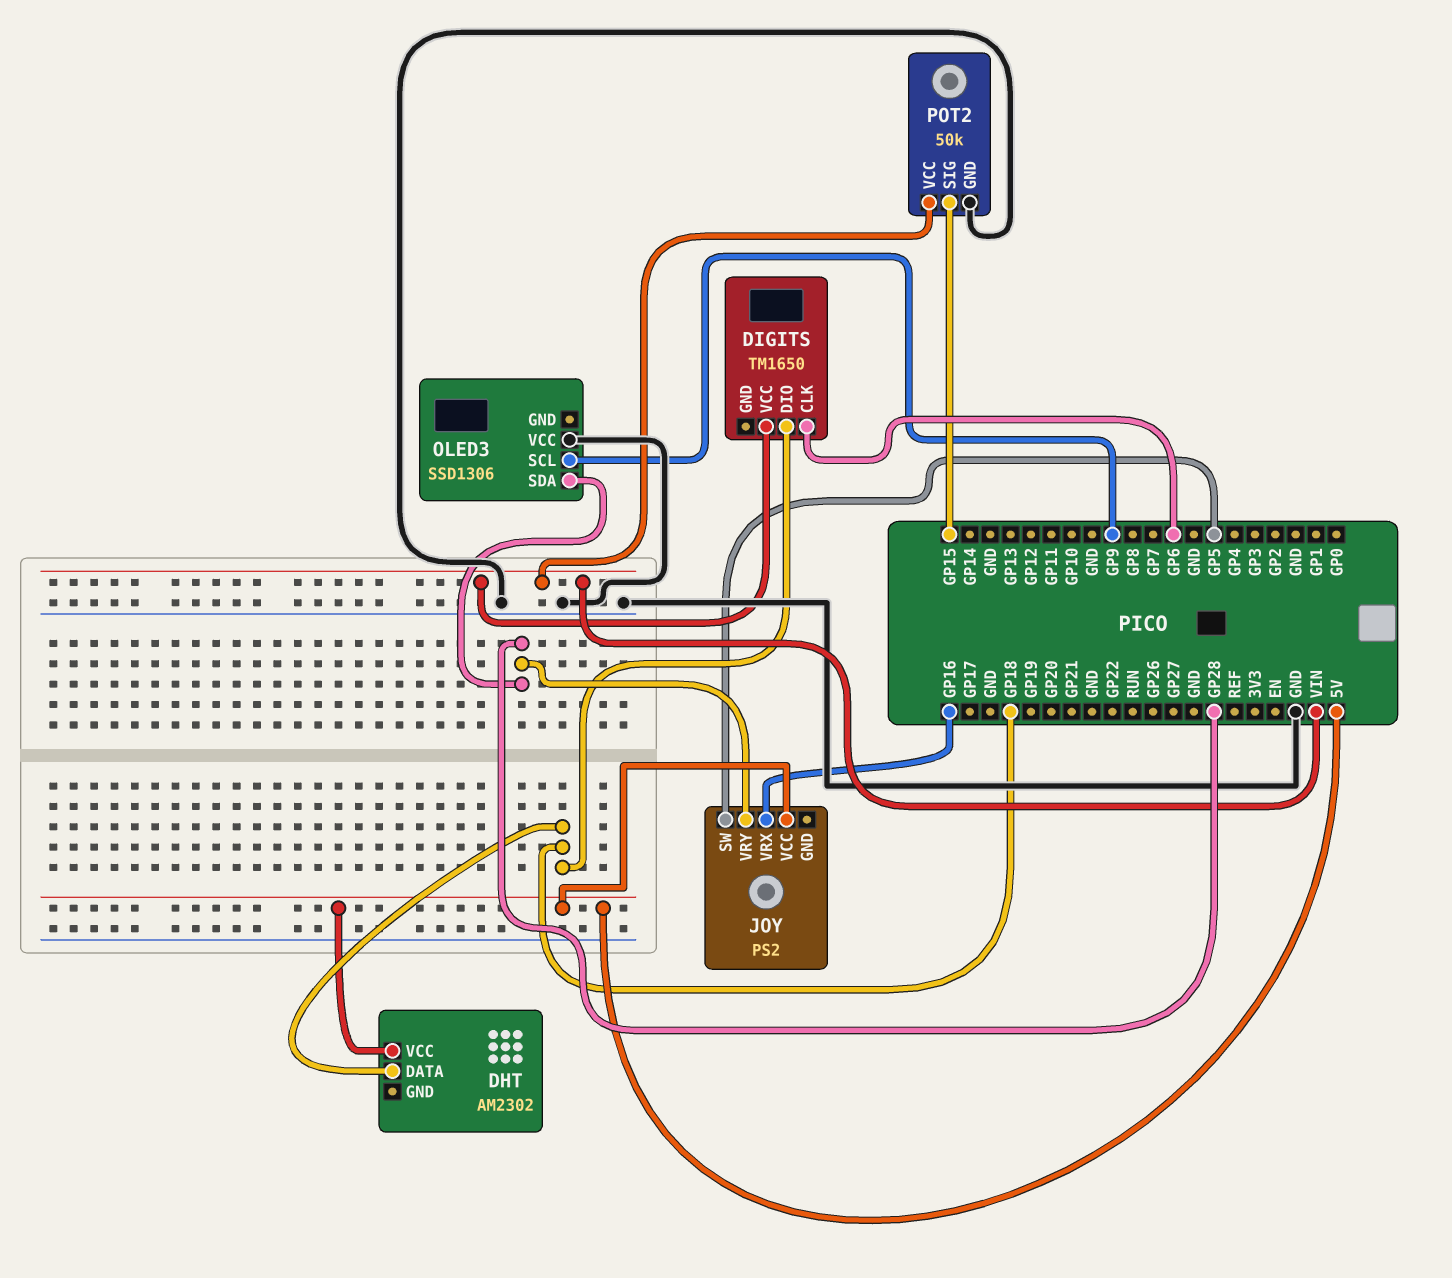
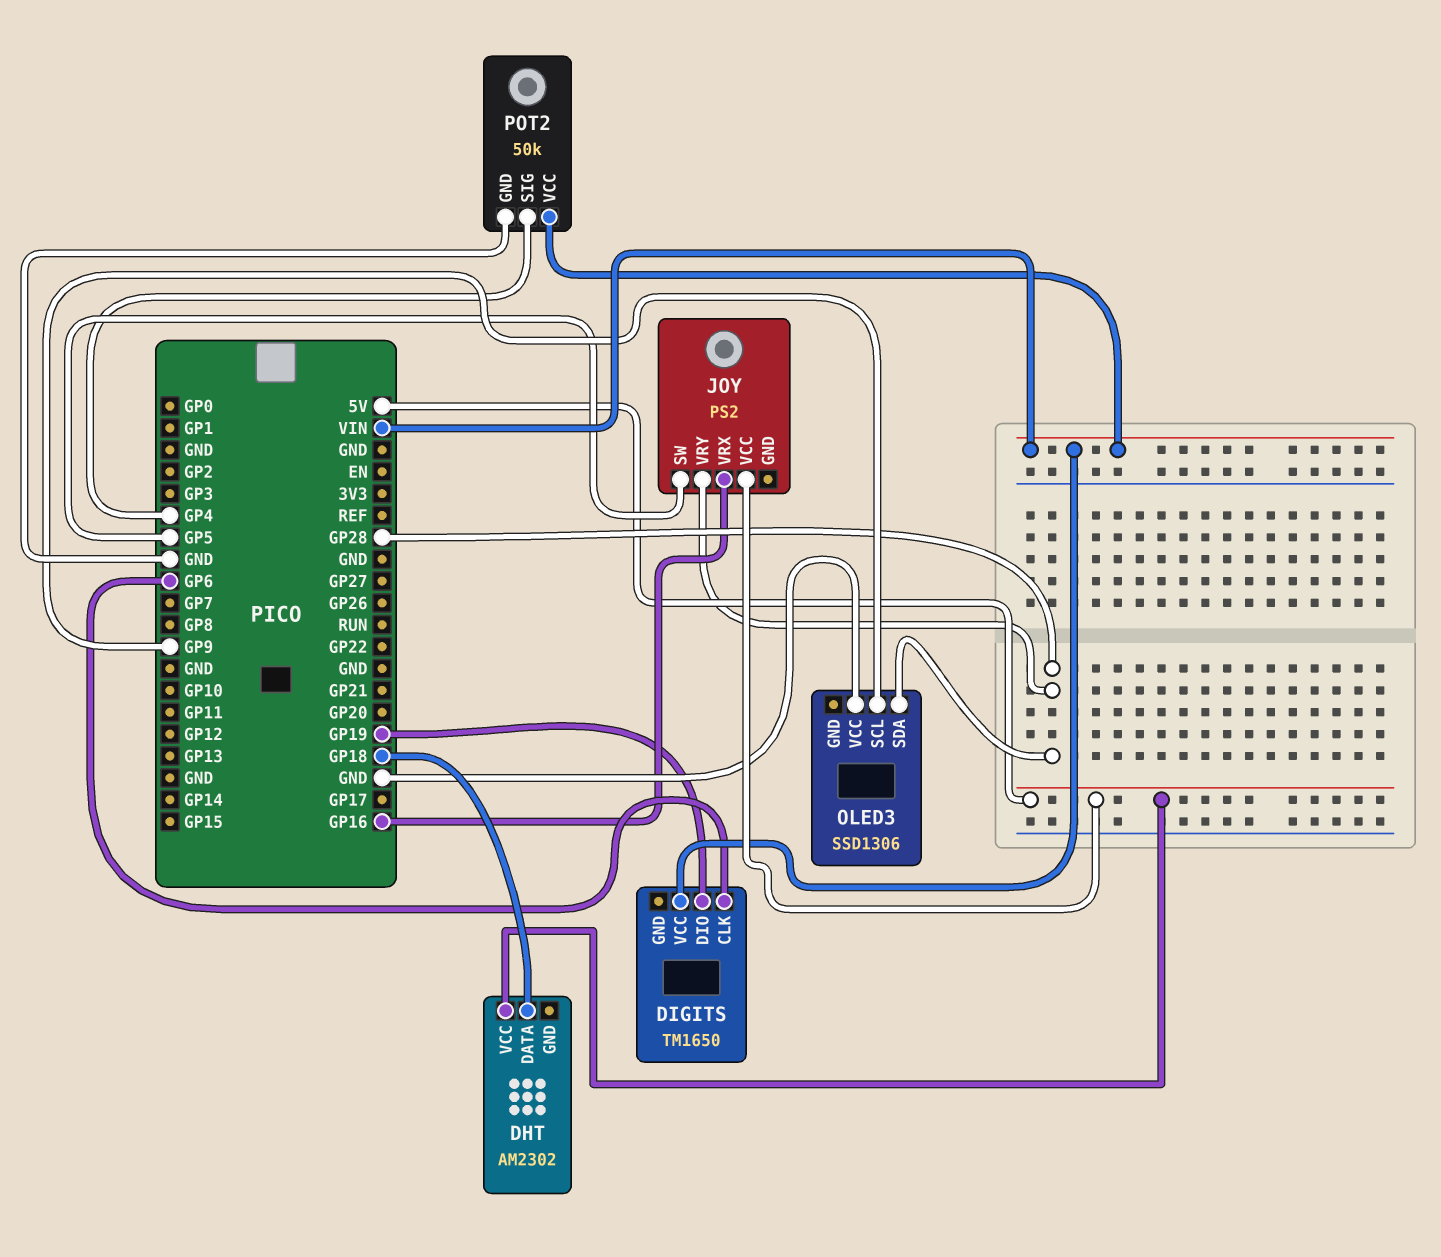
DIGITS pin DIO: GP18 -> GP19
POT2 pin SIG: GP15 -> GP4

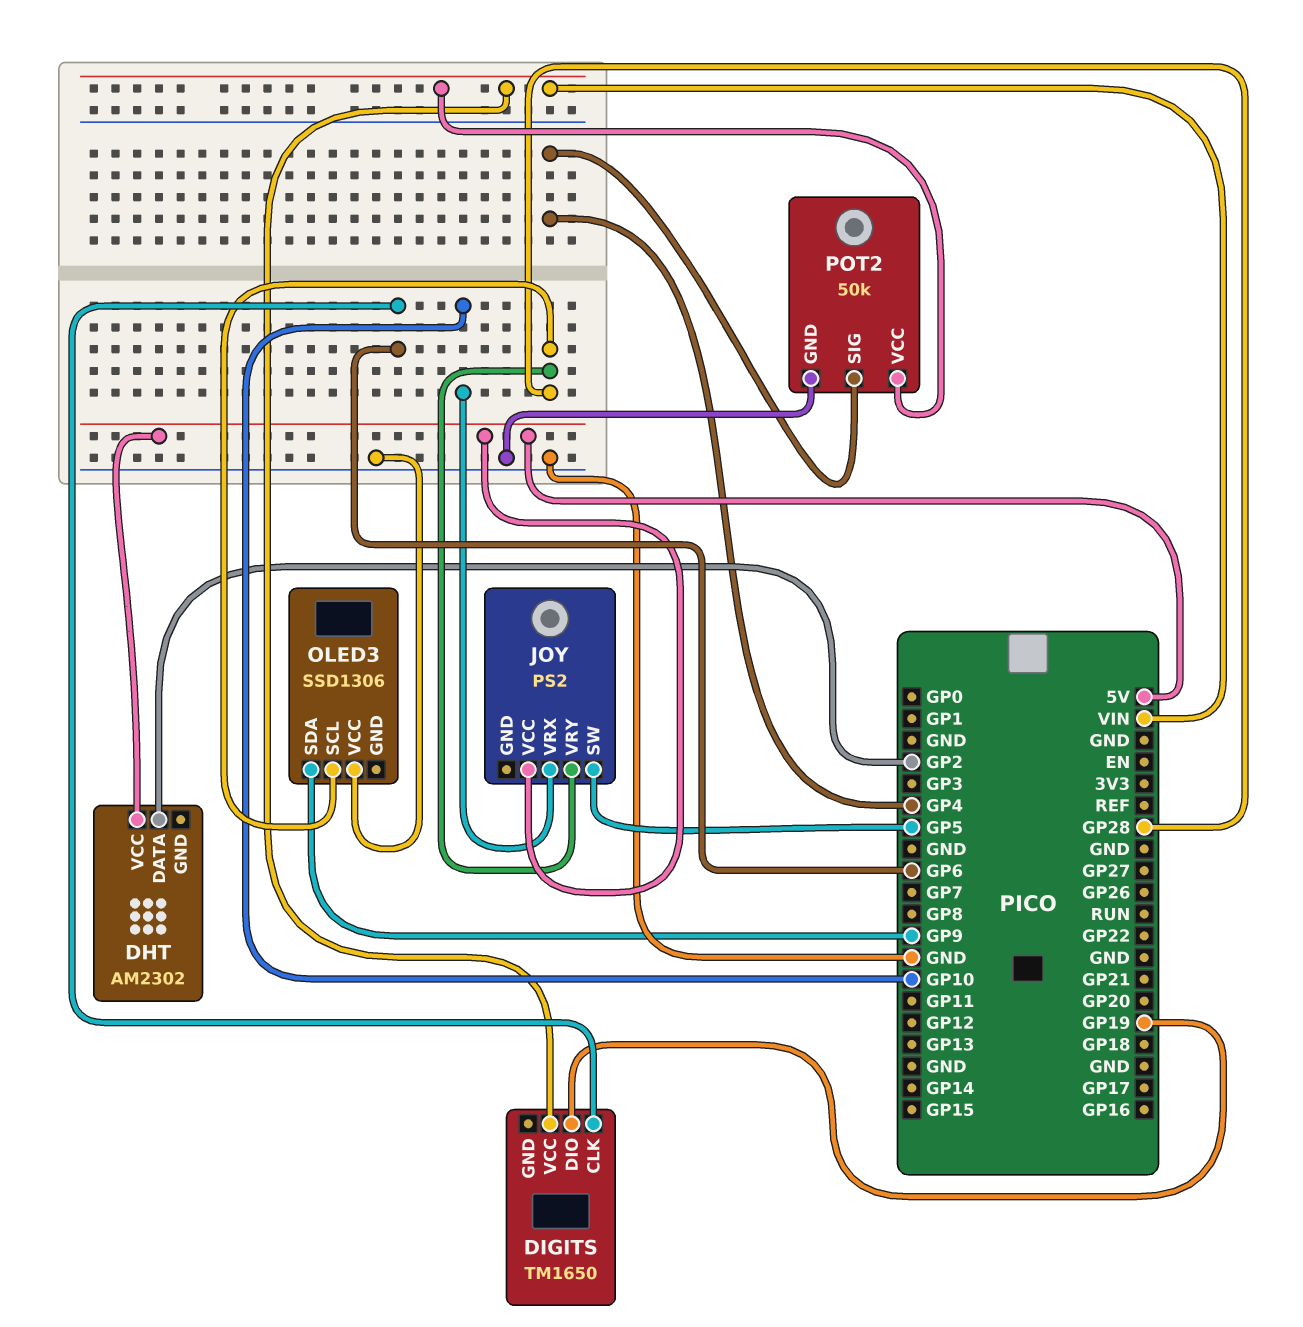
DHT pin DATA: GP18 -> GP2
JOY pin VRX: GP16 -> GP10
OLED3 pin SCL: GP9 -> GP28
OLED3 pin SDA: GP28 -> GP9

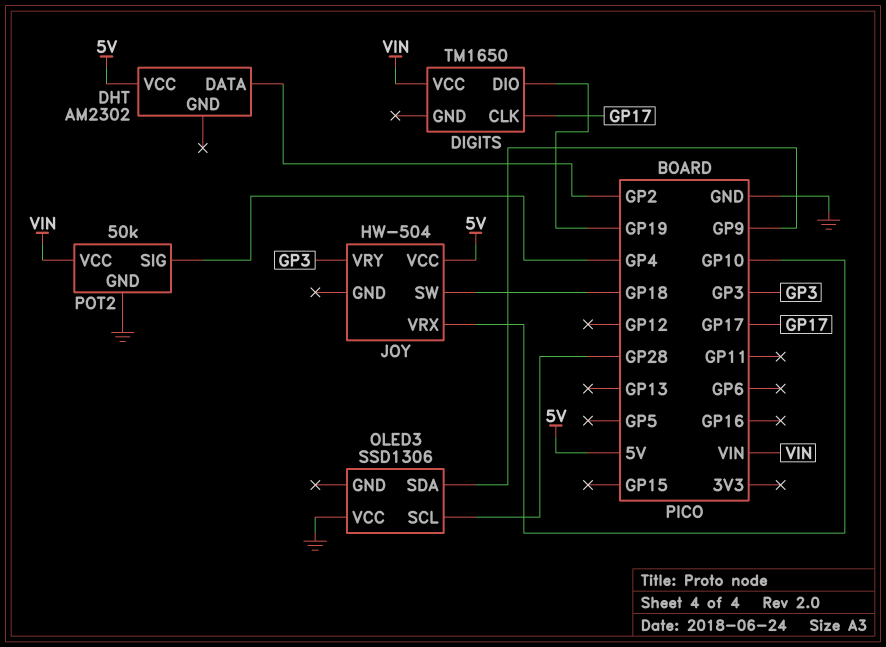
DIGITS pin CLK: GP6 -> GP17
JOY: PS2 -> HW-504
JOY pin SW: GP5 -> GP18
JOY pin VRY: GP28 -> GP3

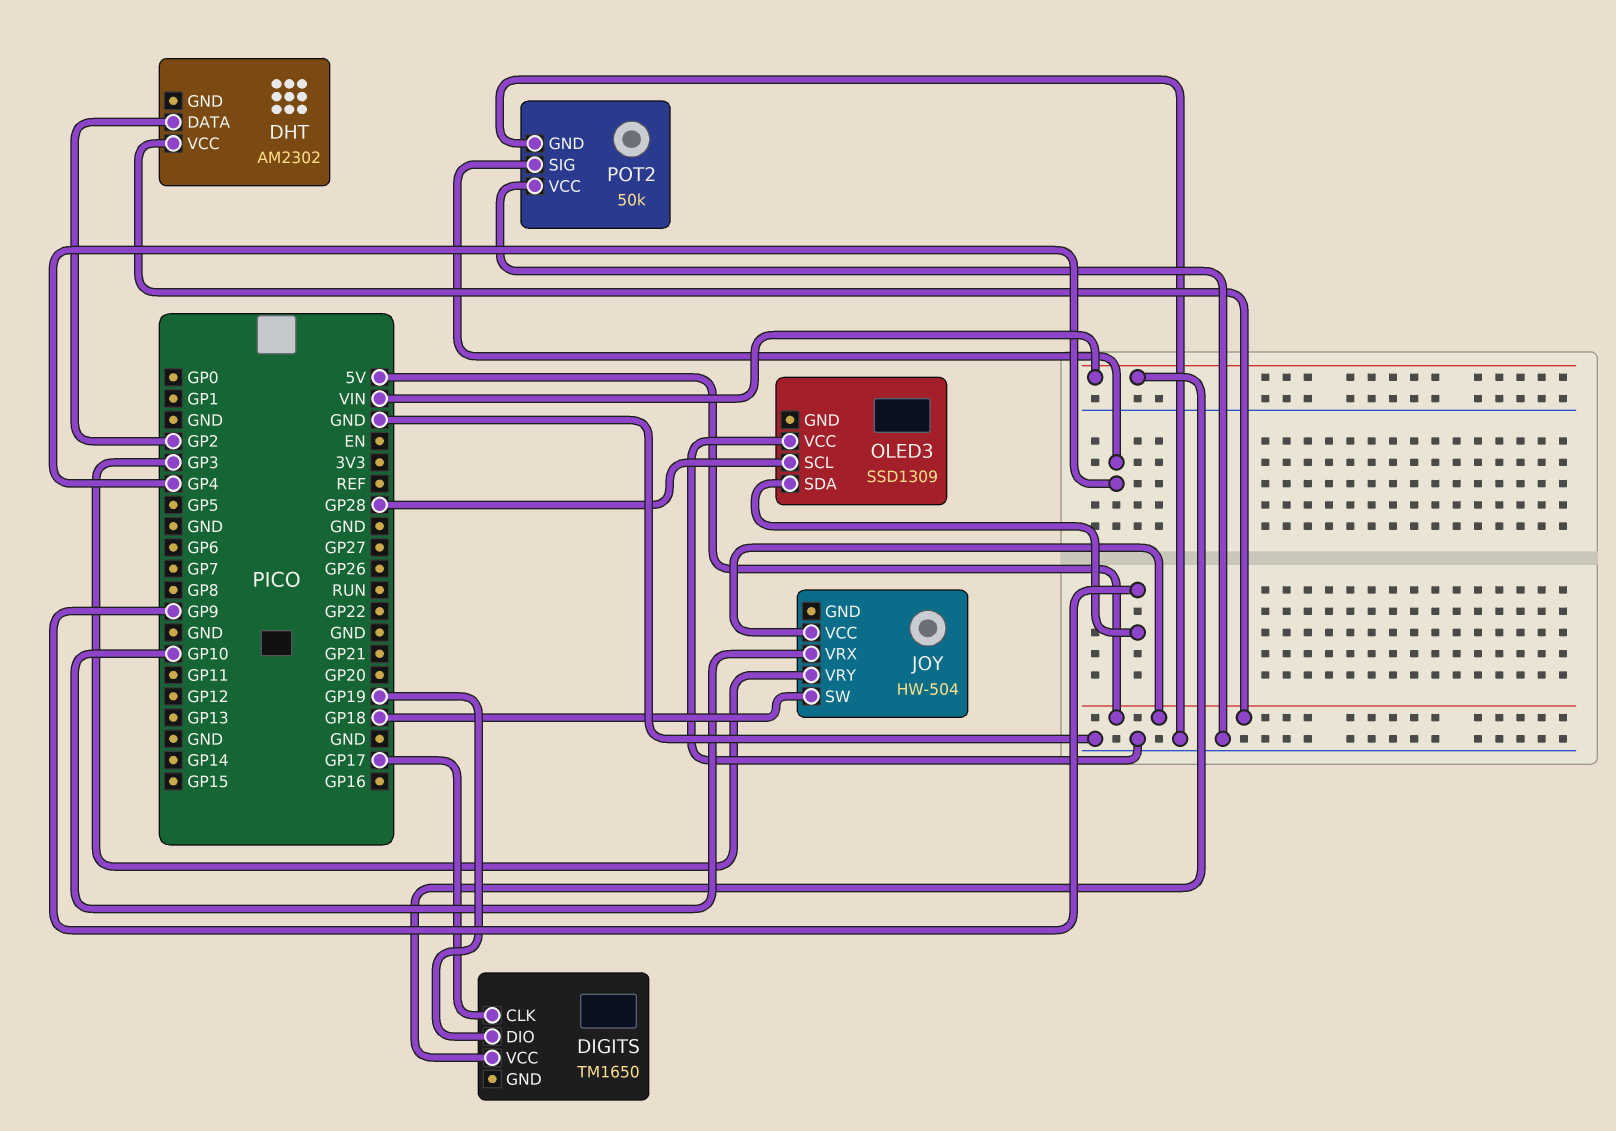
OLED3: SSD1306 -> SSD1309
POT2 pin VCC: VIN -> GND

